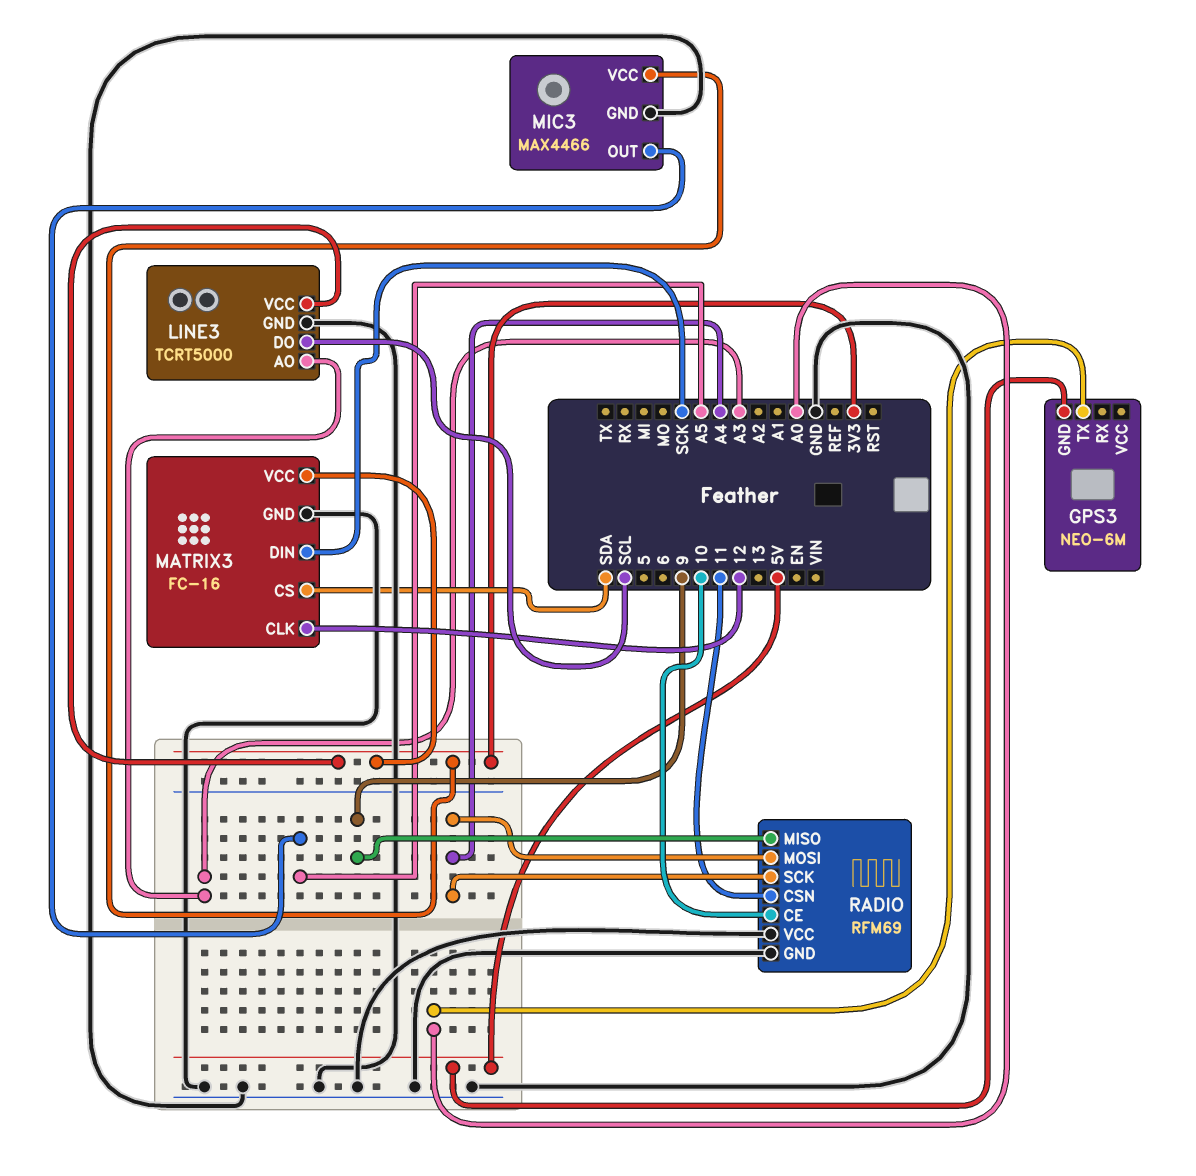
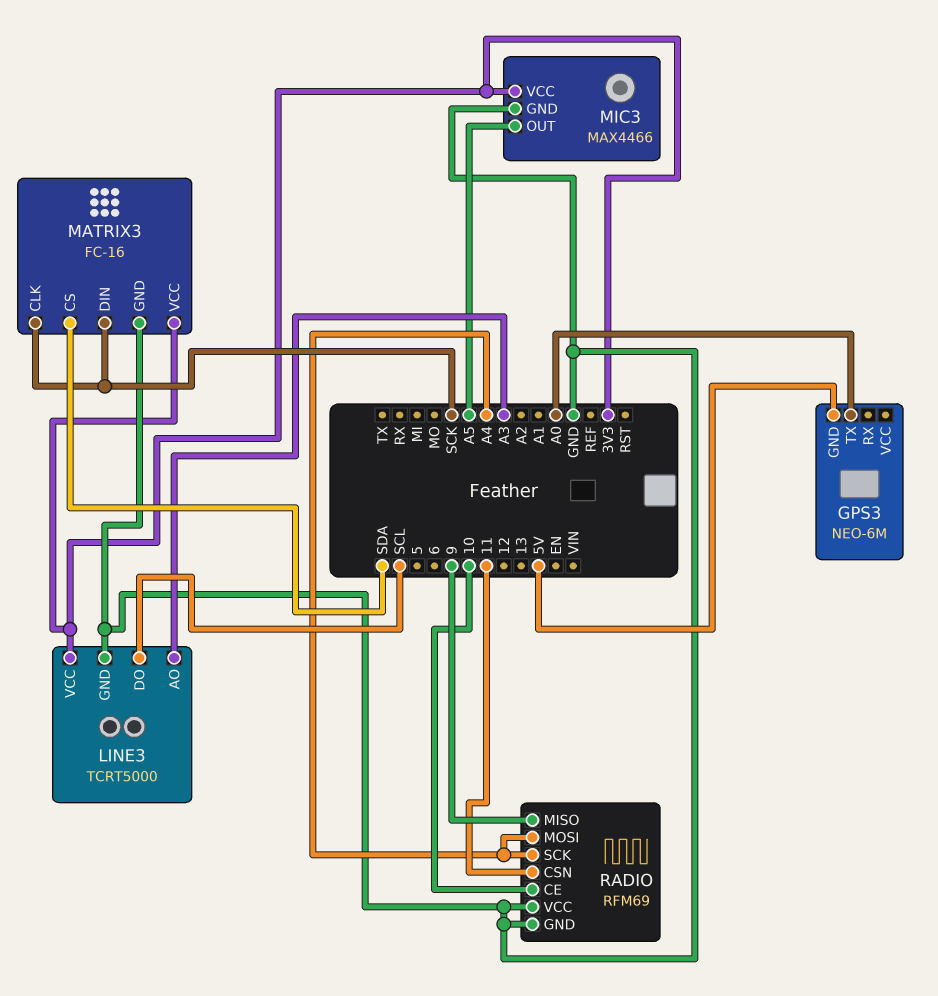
MATRIX3 pin CLK: 12 -> SCK

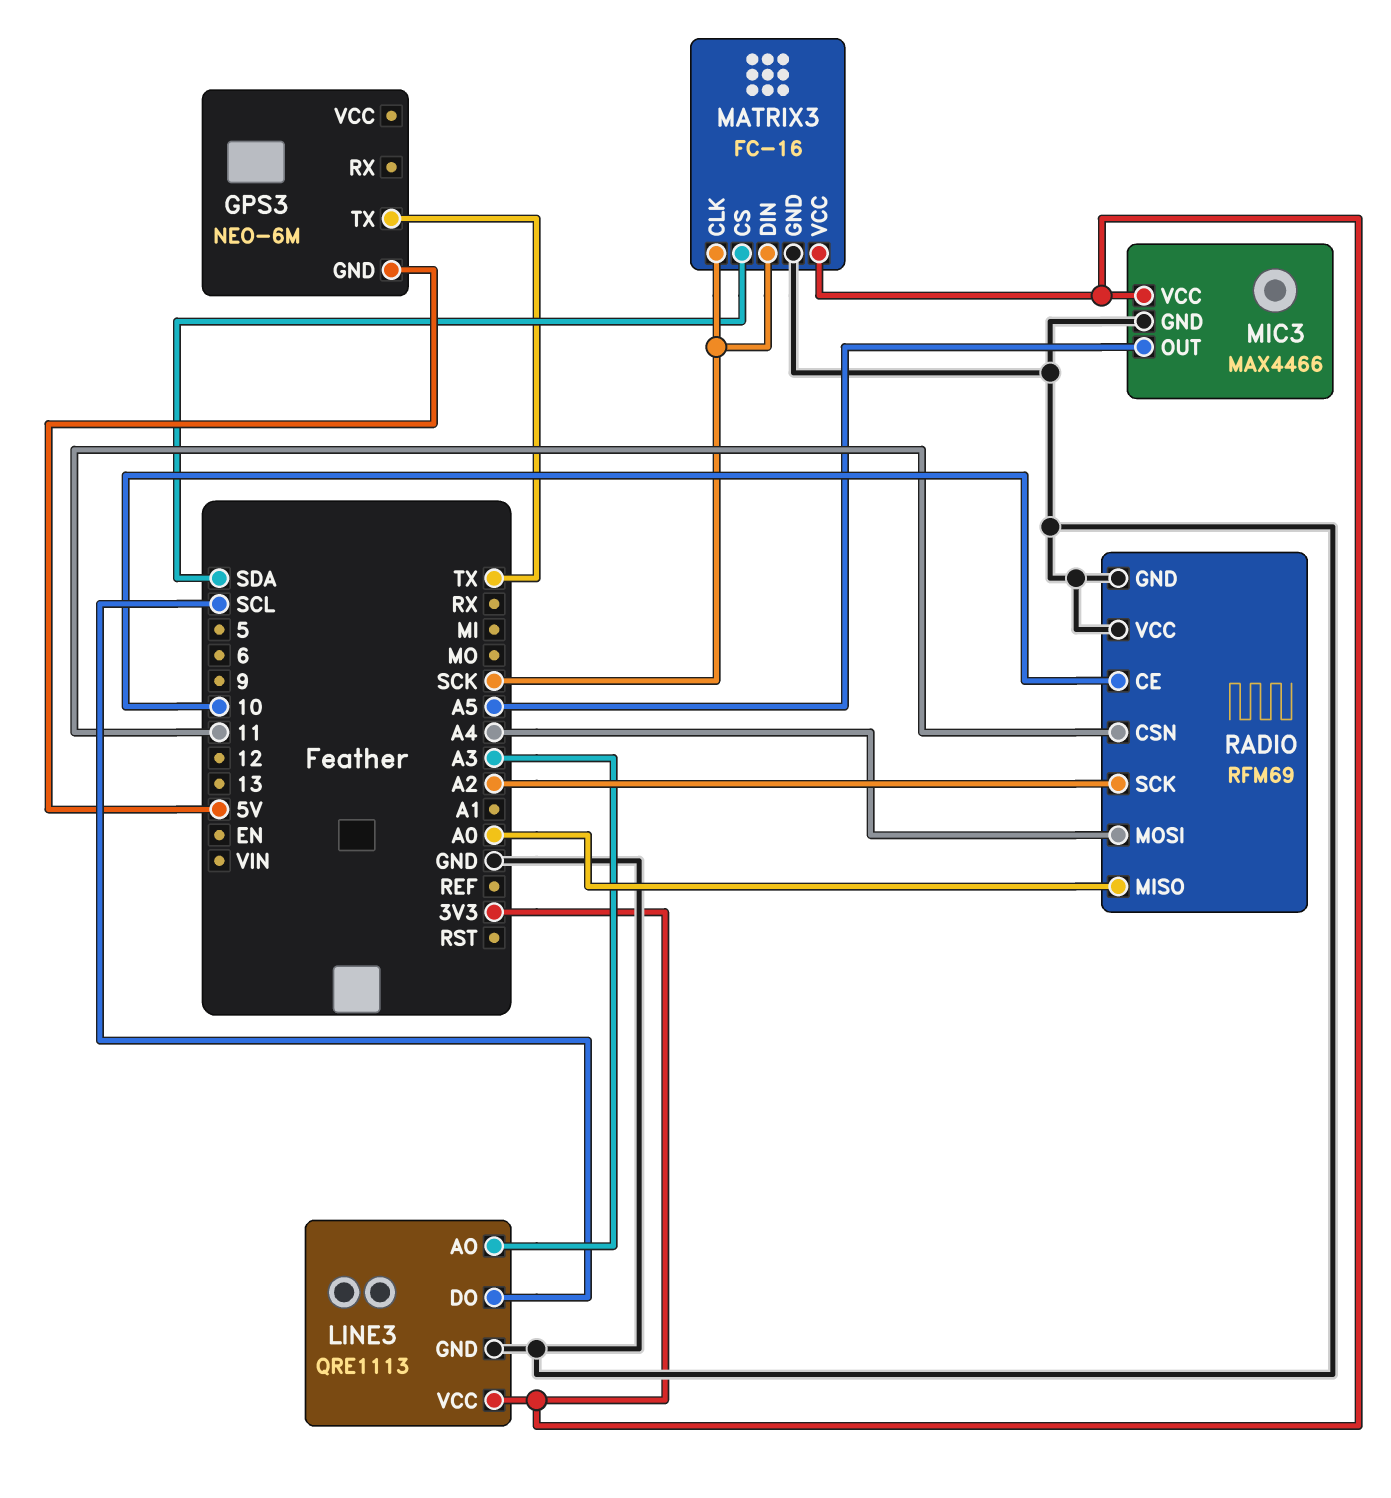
GPS3 pin TX: A0 -> TX
LINE3: TCRT5000 -> QRE1113
RADIO pin MISO: 9 -> A0
RADIO pin SCK: A4 -> A2

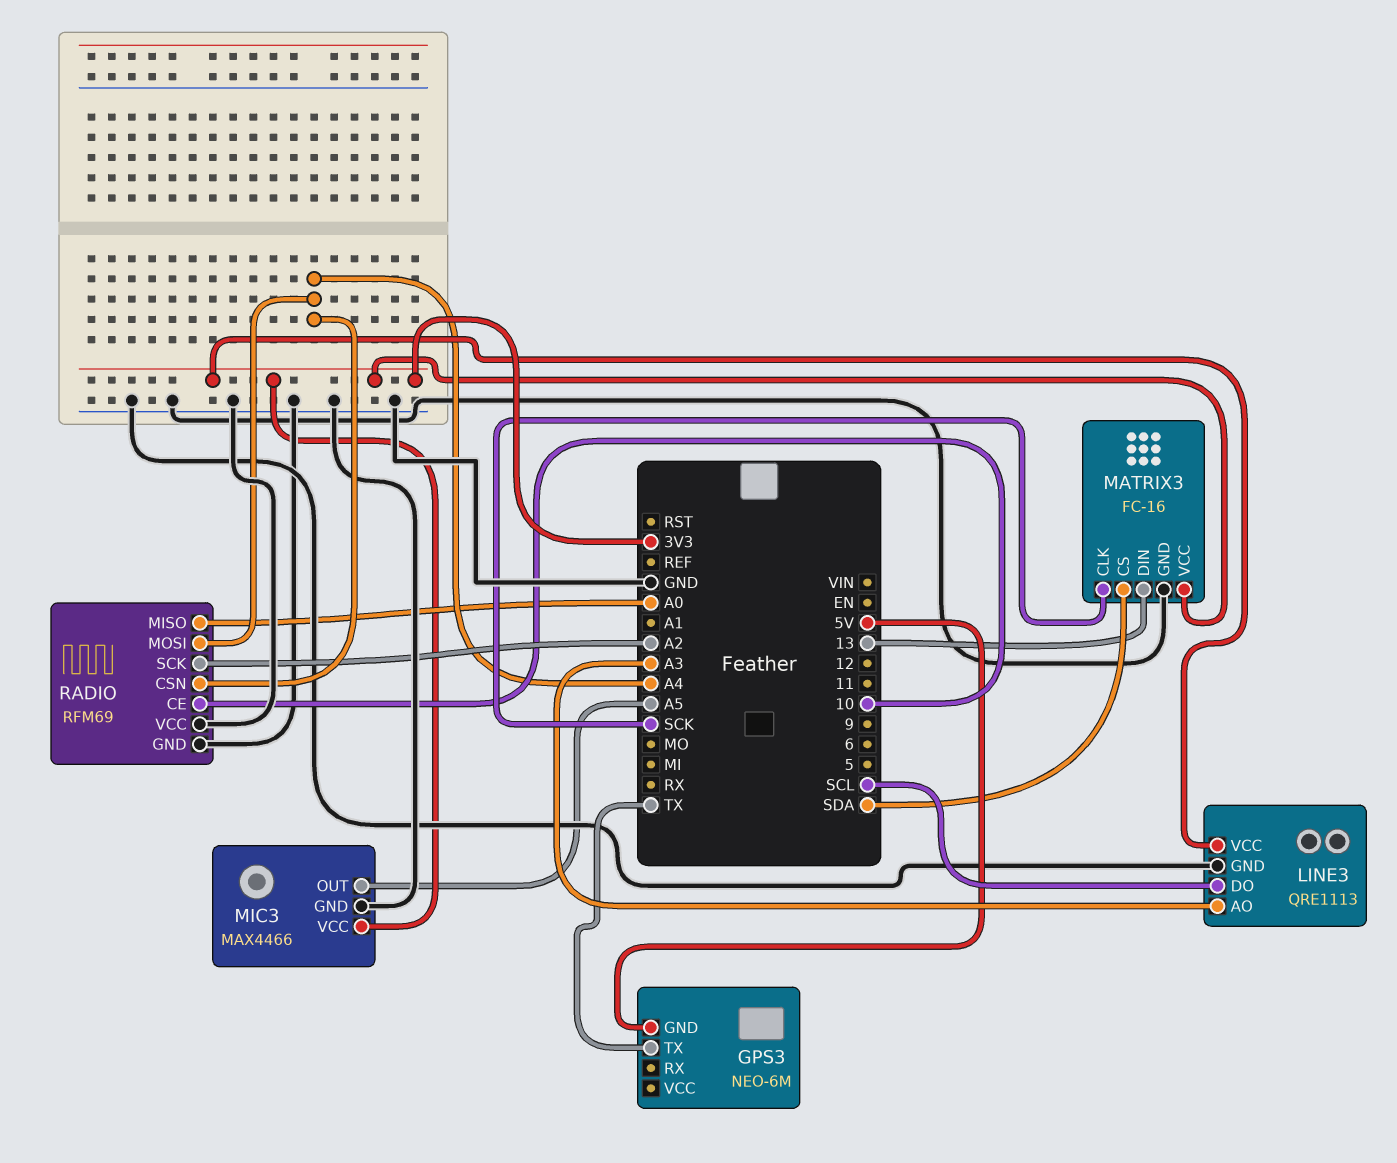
MATRIX3 pin DIN: SCK -> 13
RADIO pin CSN: 11 -> A4

